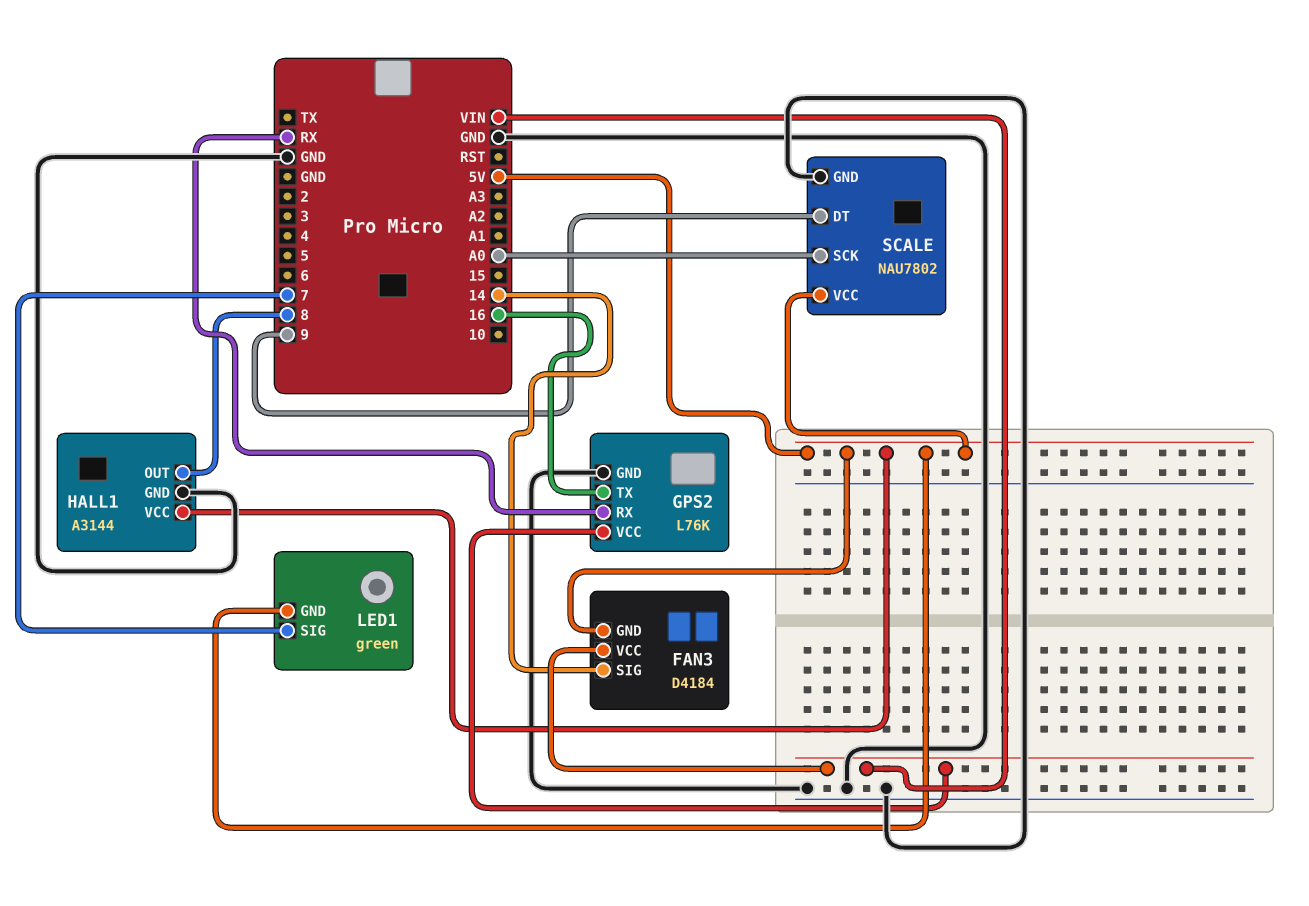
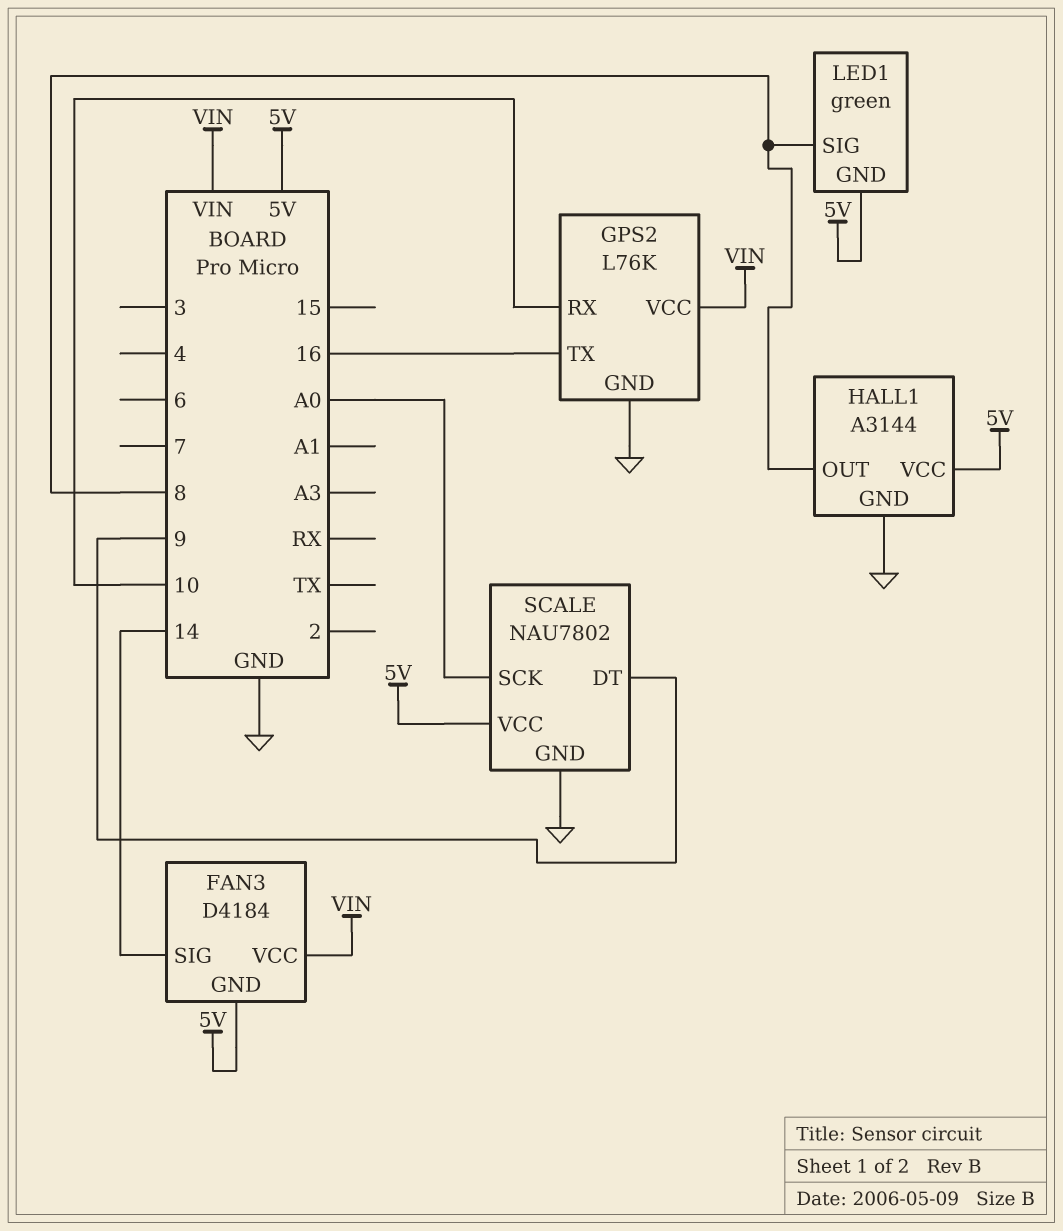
GPS2 pin RX: RX -> 10
LED1 pin SIG: 7 -> 8

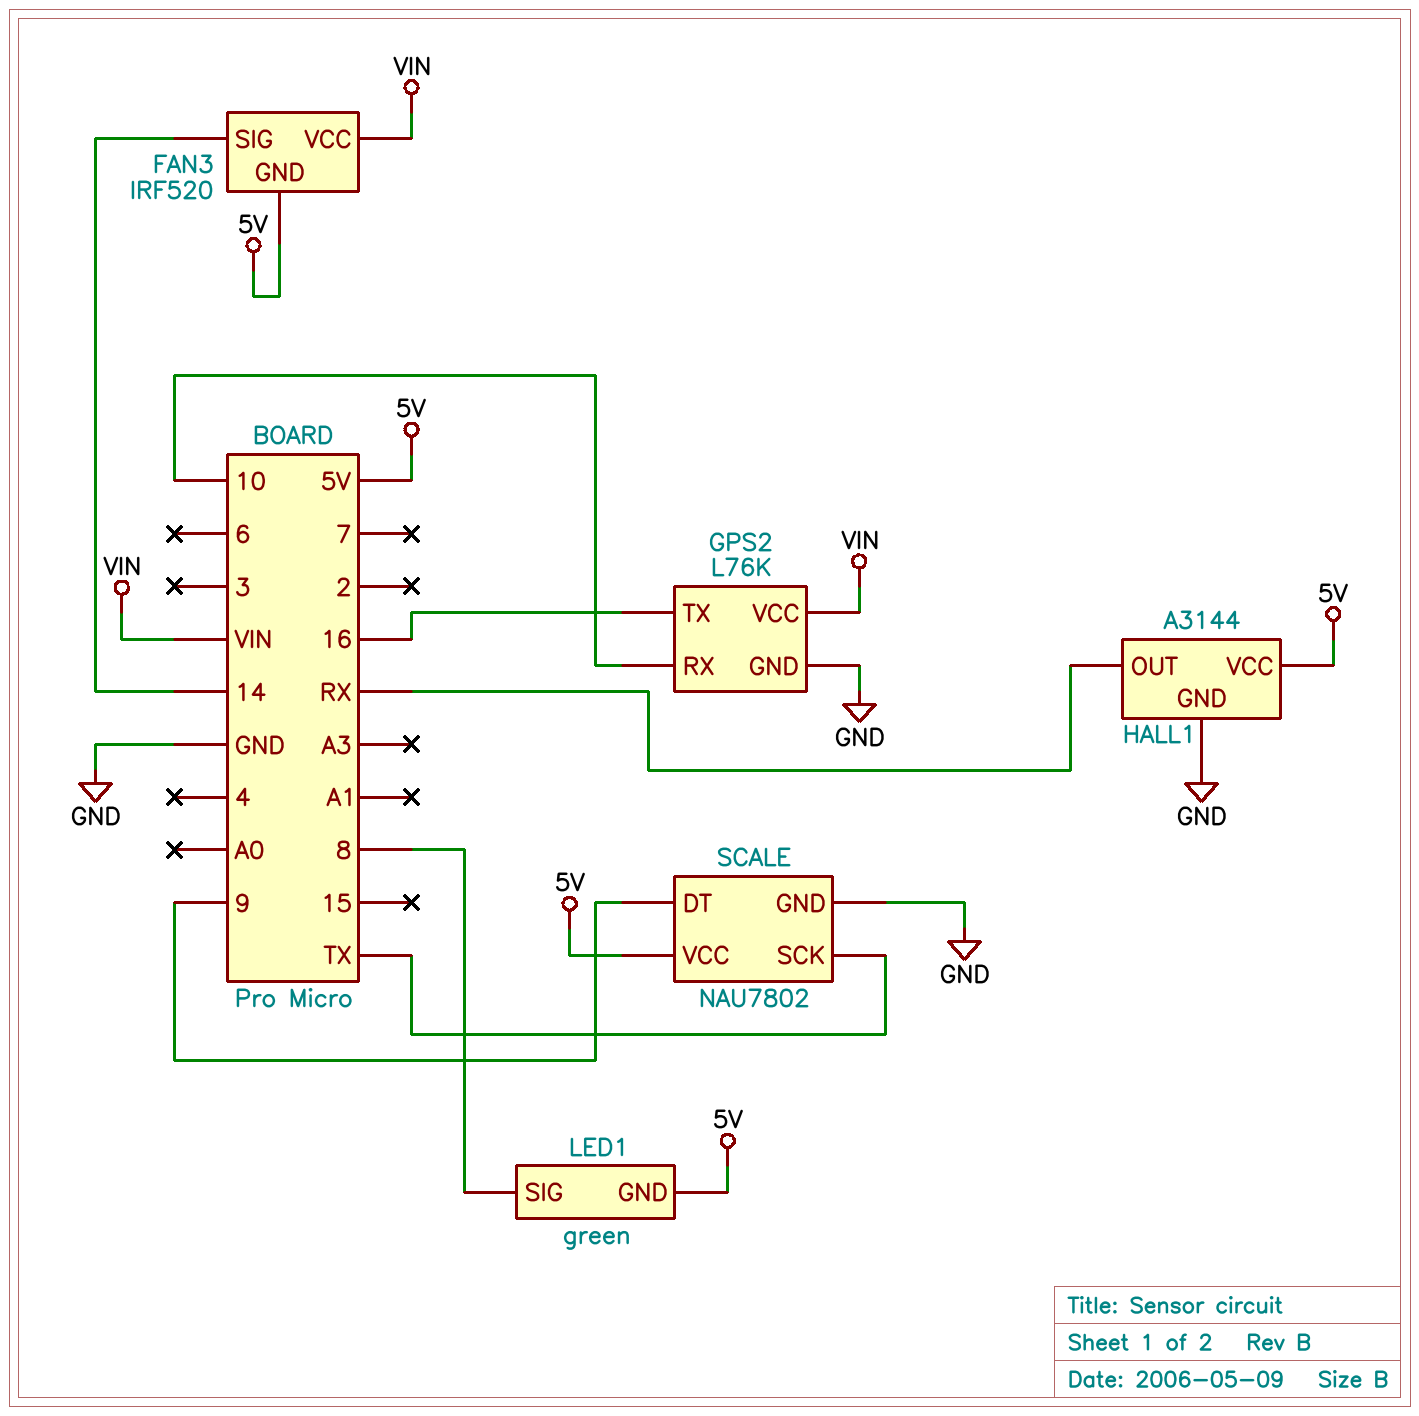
FAN3: D4184 -> IRF520
HALL1 pin OUT: 8 -> RX
SCALE pin SCK: A0 -> TX

